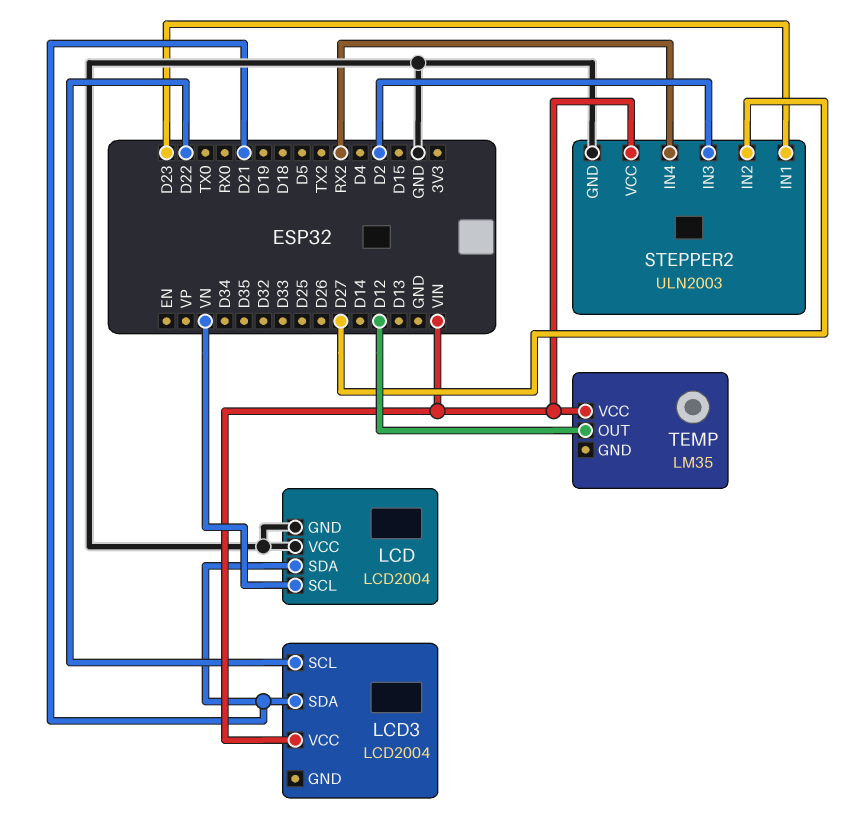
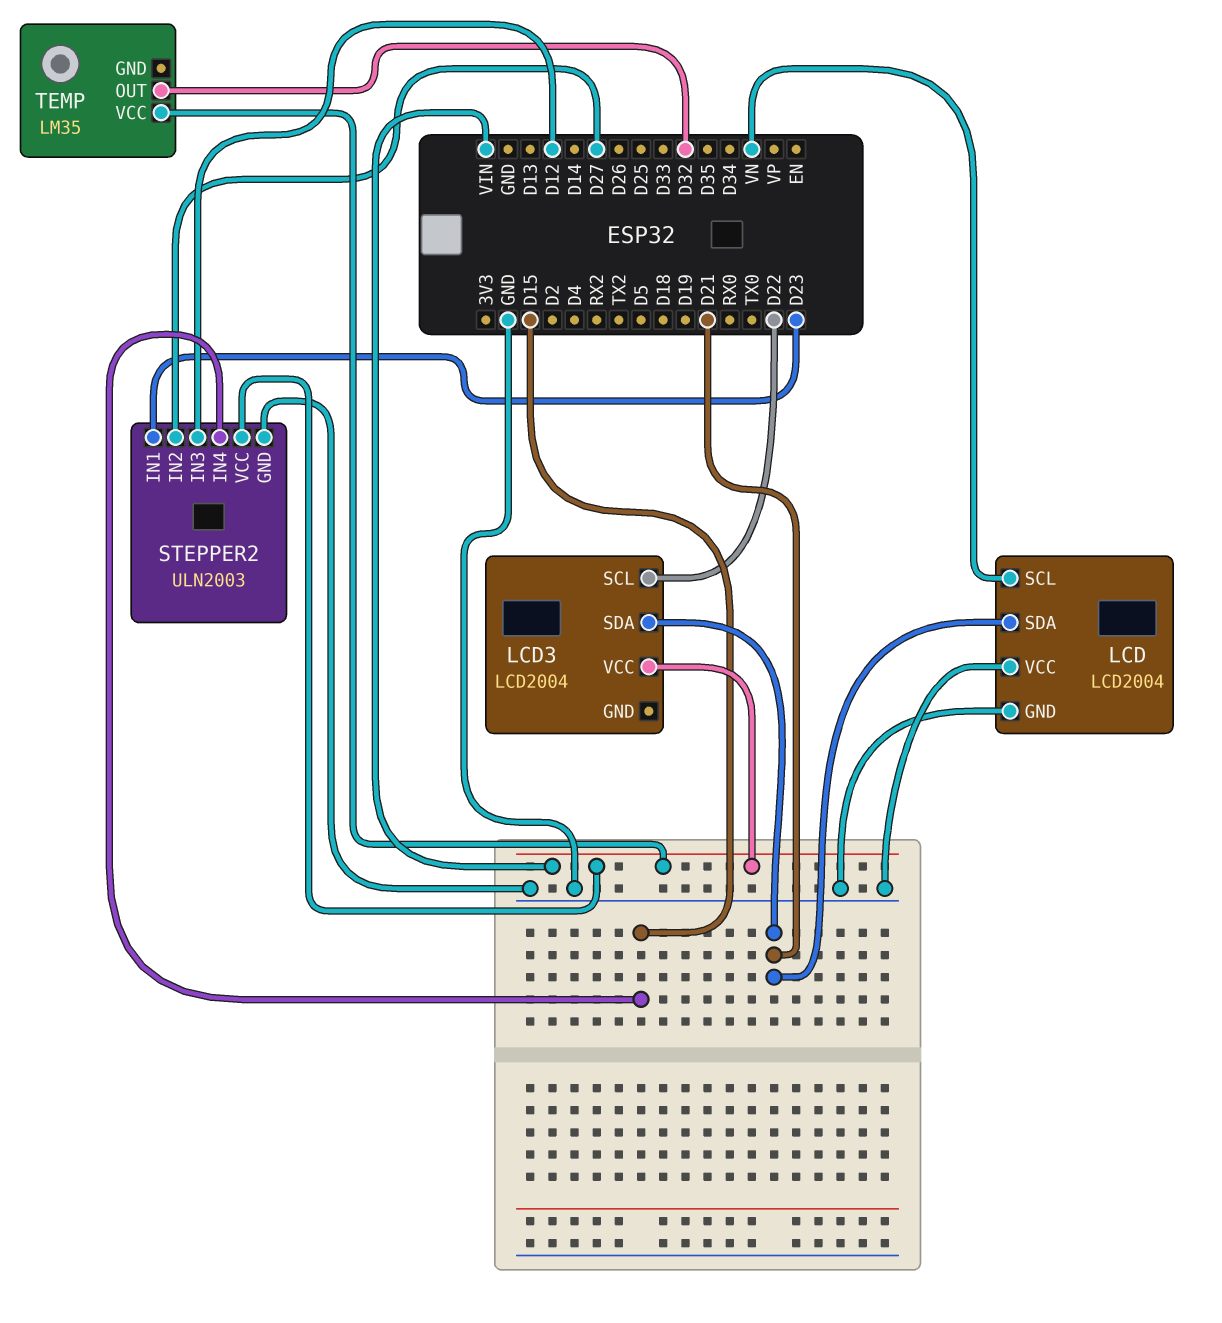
STEPPER2 pin IN3: D2 -> D12
STEPPER2 pin IN4: RX2 -> D15
TEMP pin OUT: D12 -> D32

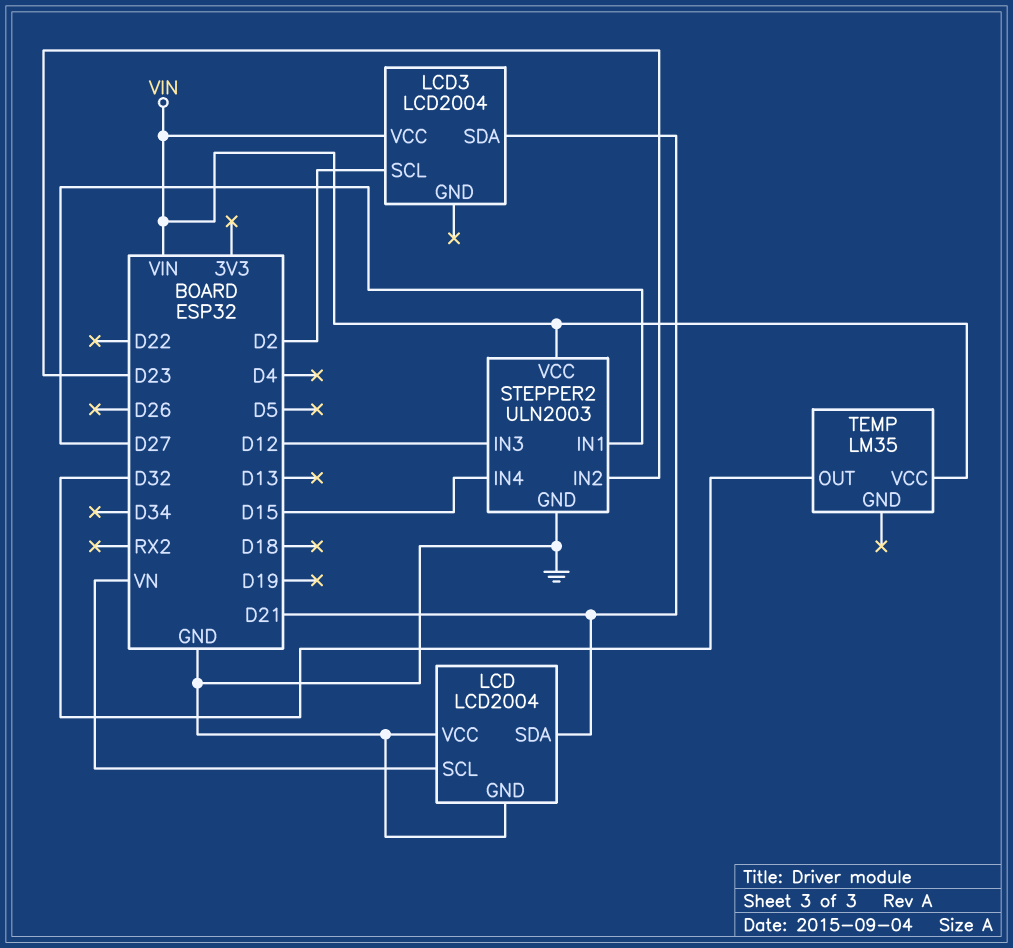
LCD3 pin SCL: D22 -> D2
STEPPER2 pin IN1: D23 -> D27
STEPPER2 pin IN2: D27 -> D23

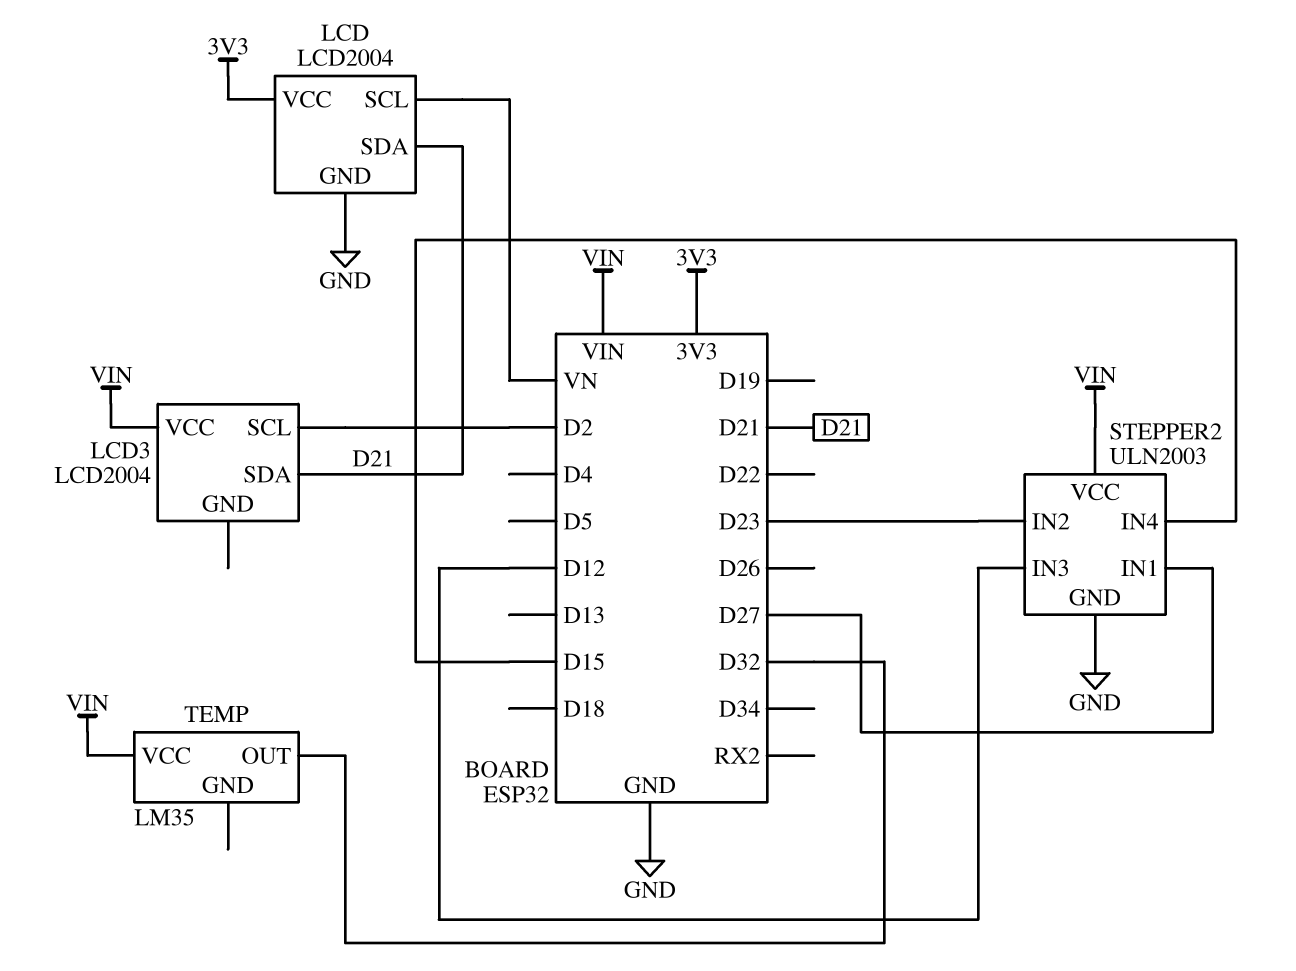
LCD pin VCC: GND -> 3V3

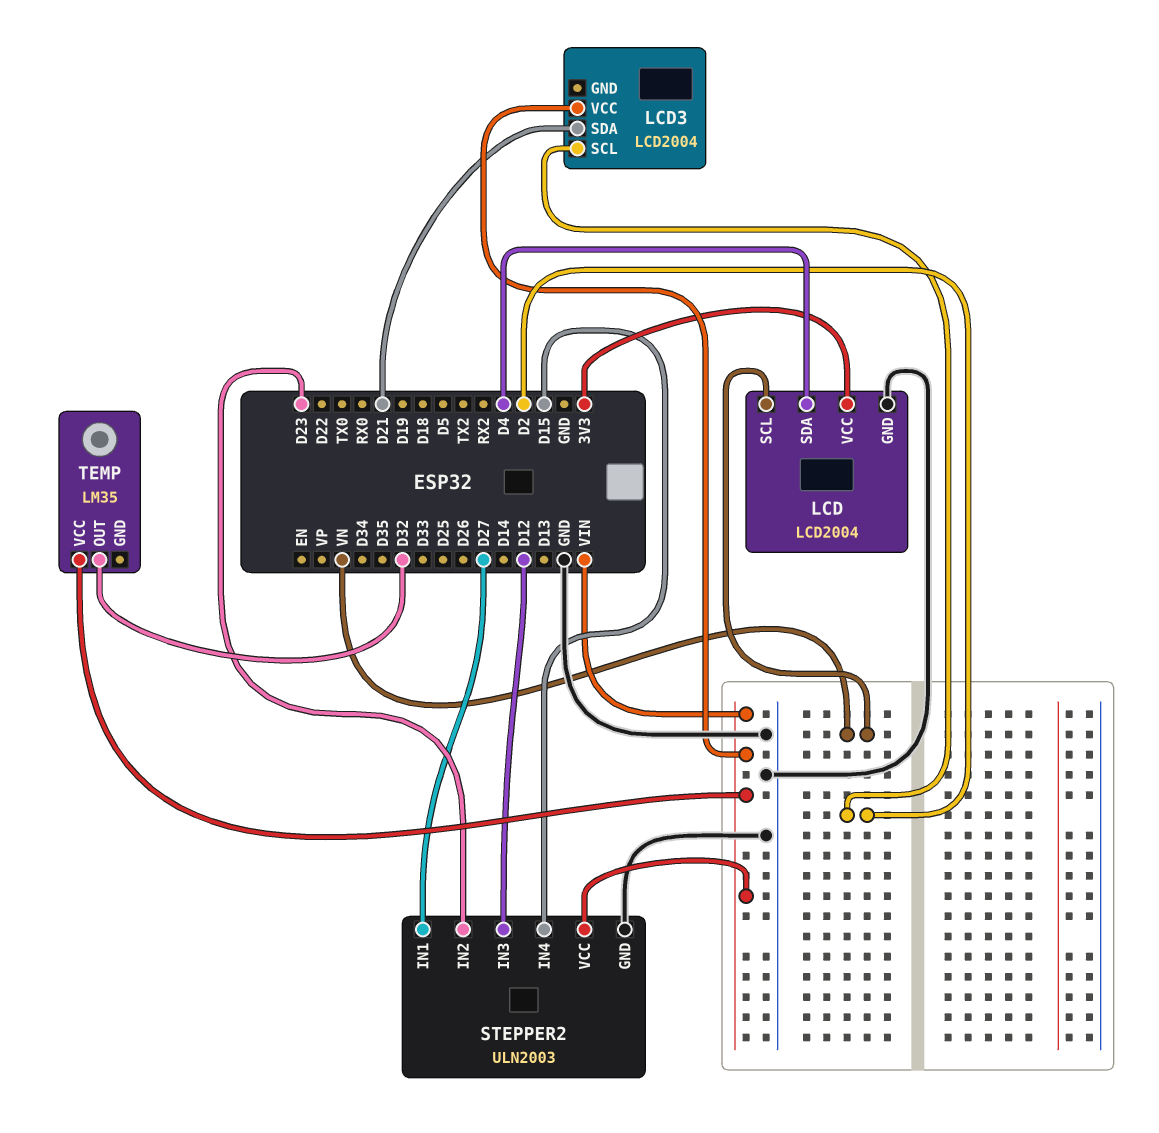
LCD pin SDA: D21 -> D4

